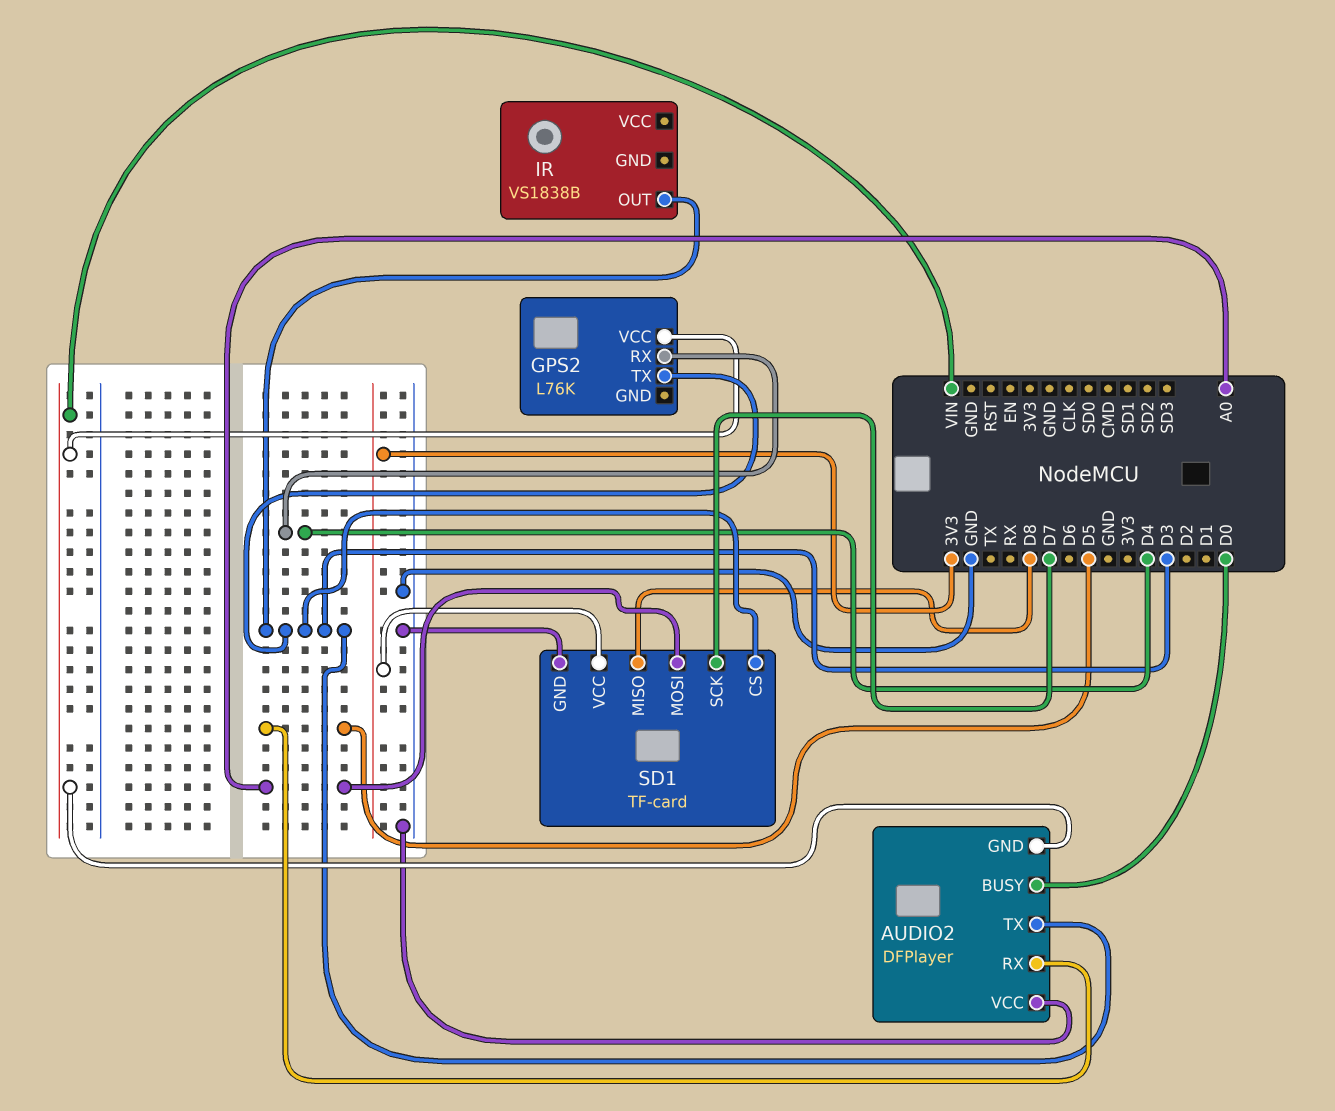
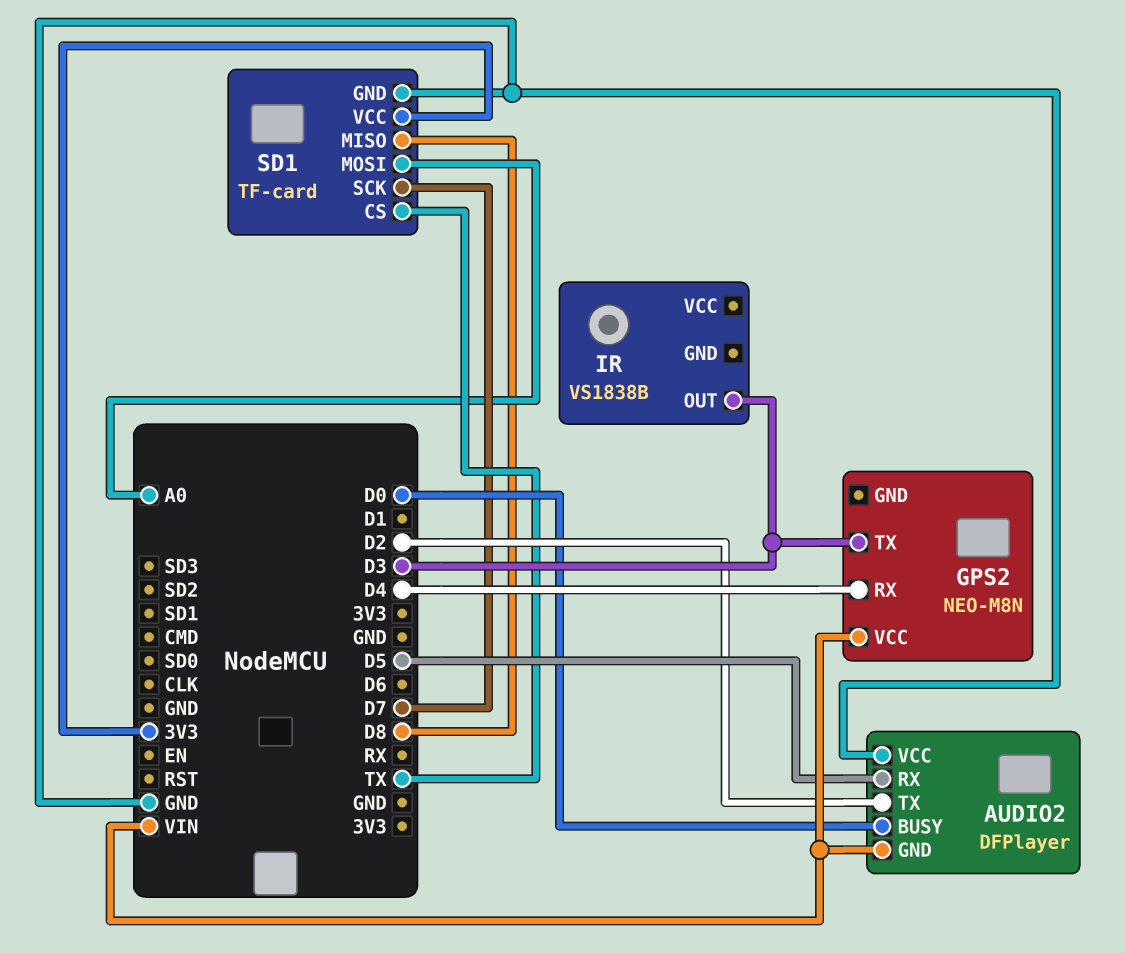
AUDIO2 pin TX: D3 -> D2
GPS2: L76K -> NEO-M8N
SD1 pin CS: D3 -> TX

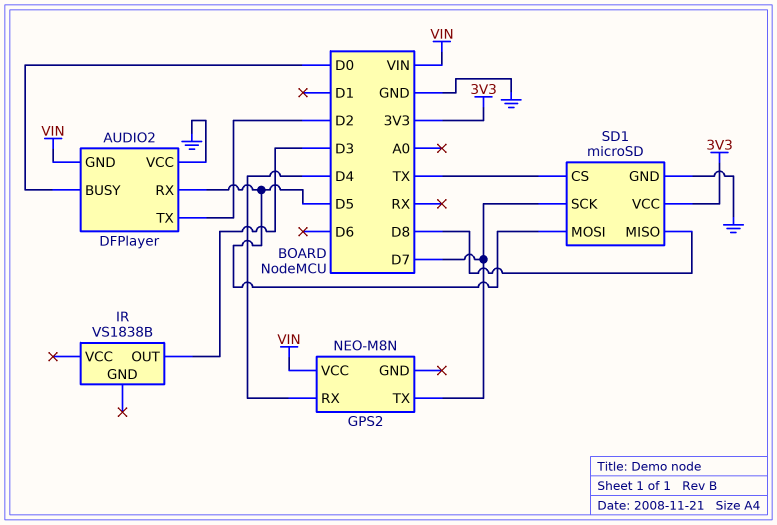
GPS2 pin TX: D3 -> D7
SD1: TF-card -> microSD
SD1 pin MOSI: A0 -> D5

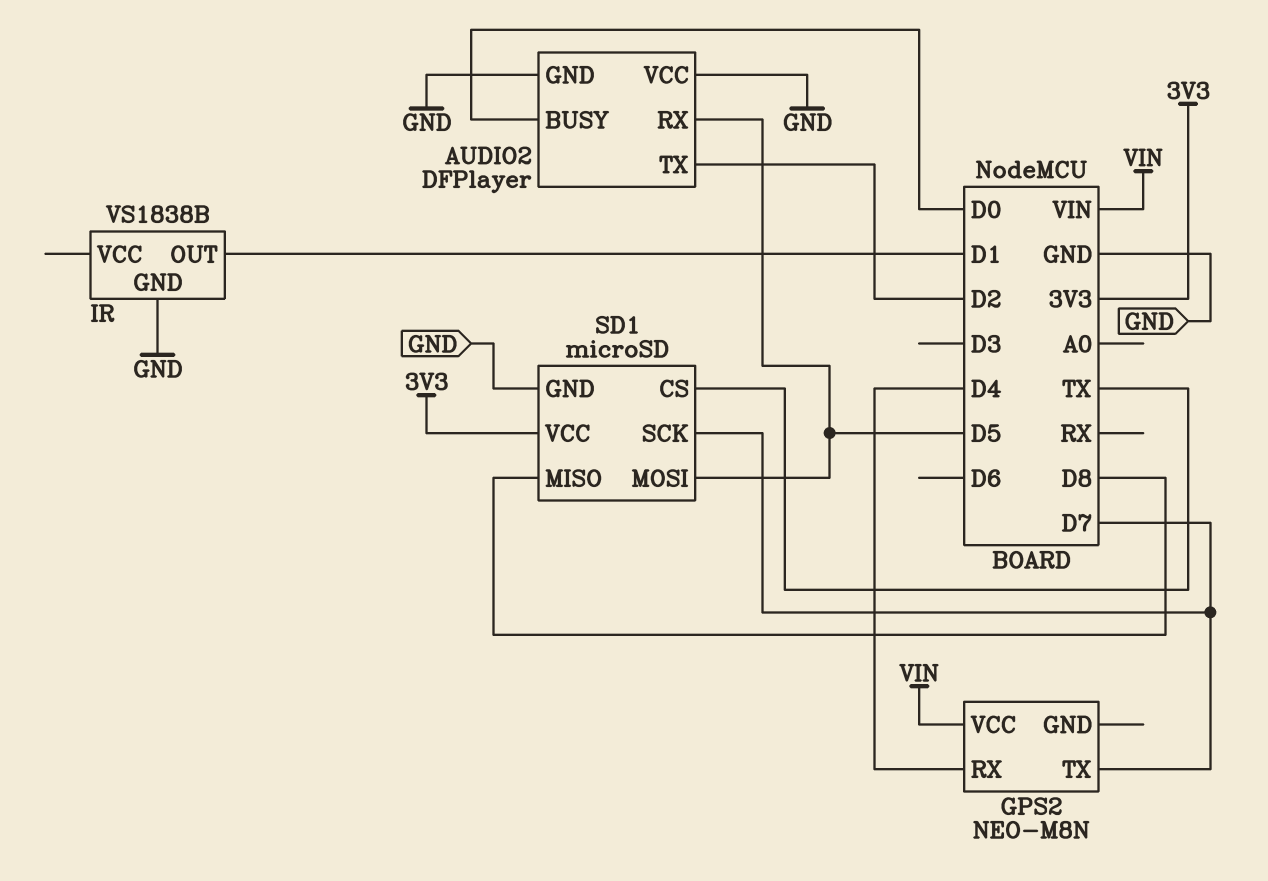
AUDIO2 pin GND: VIN -> GND
IR pin GND: none -> GND
IR pin OUT: D3 -> D1

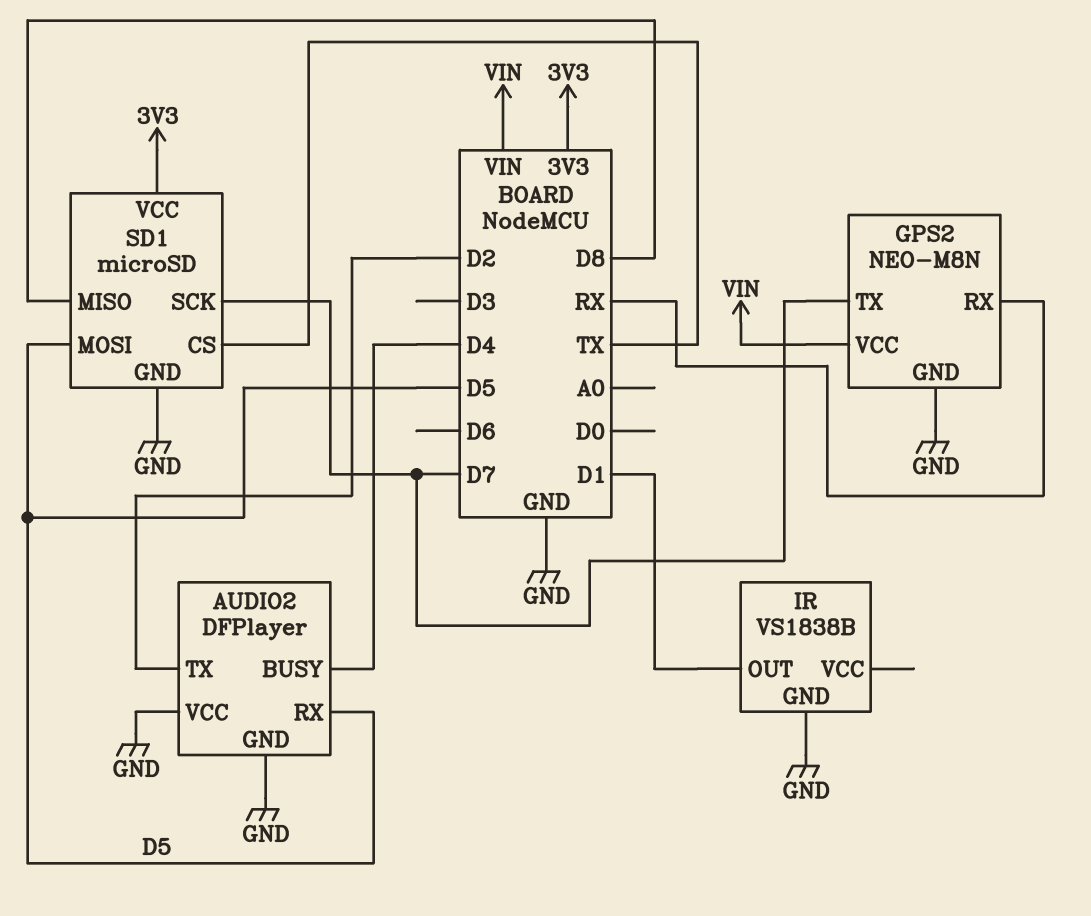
AUDIO2 pin BUSY: D0 -> D4
GPS2 pin GND: none -> GND
GPS2 pin RX: D4 -> RX

